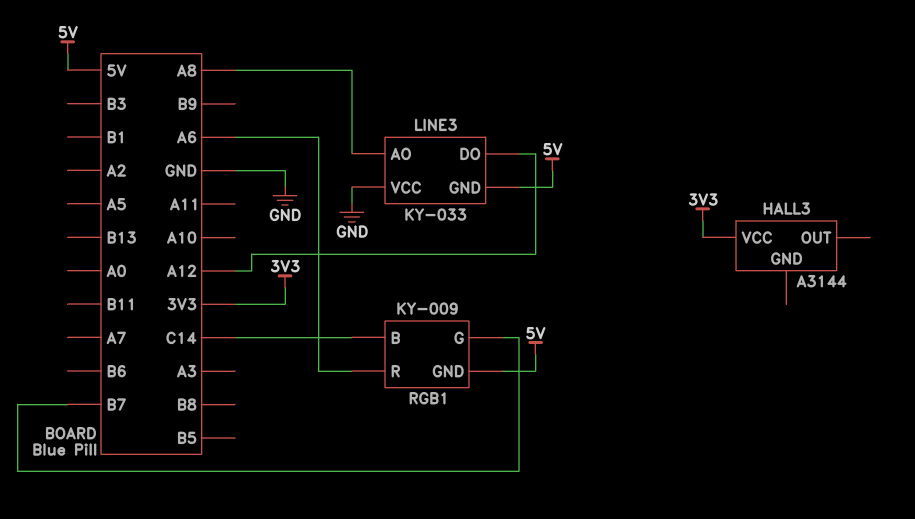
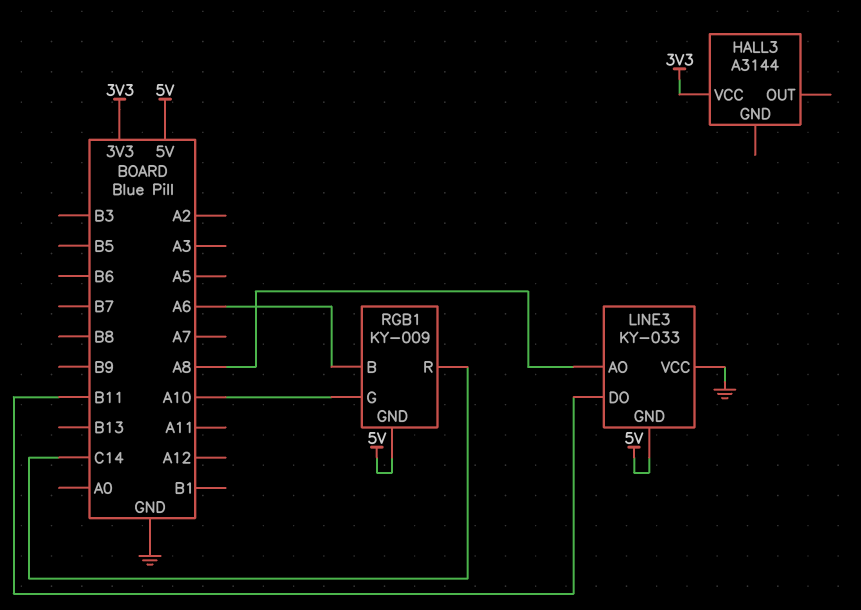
LINE3 pin DO: A12 -> B11
RGB1 pin B: C14 -> A6
RGB1 pin G: B7 -> A10
RGB1 pin R: A6 -> C14

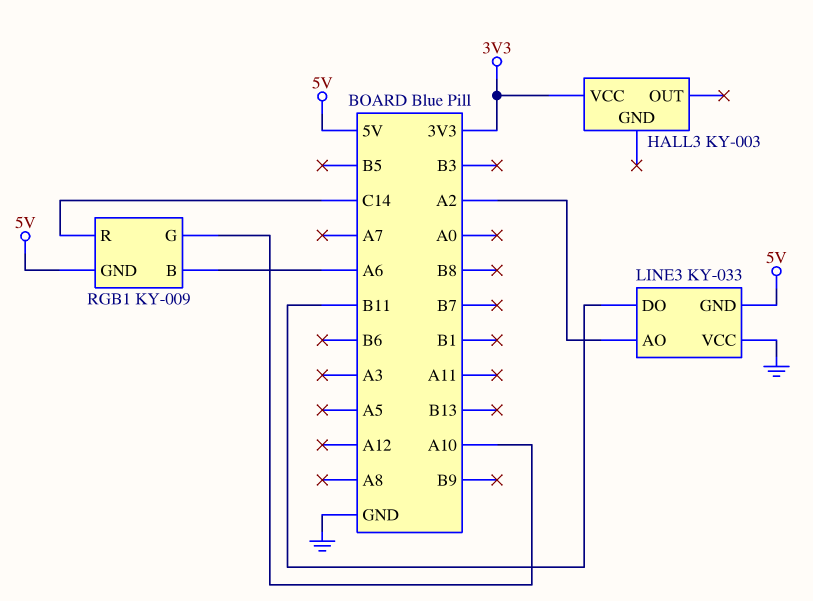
HALL3: A3144 -> KY-003
LINE3 pin AO: A8 -> A2

